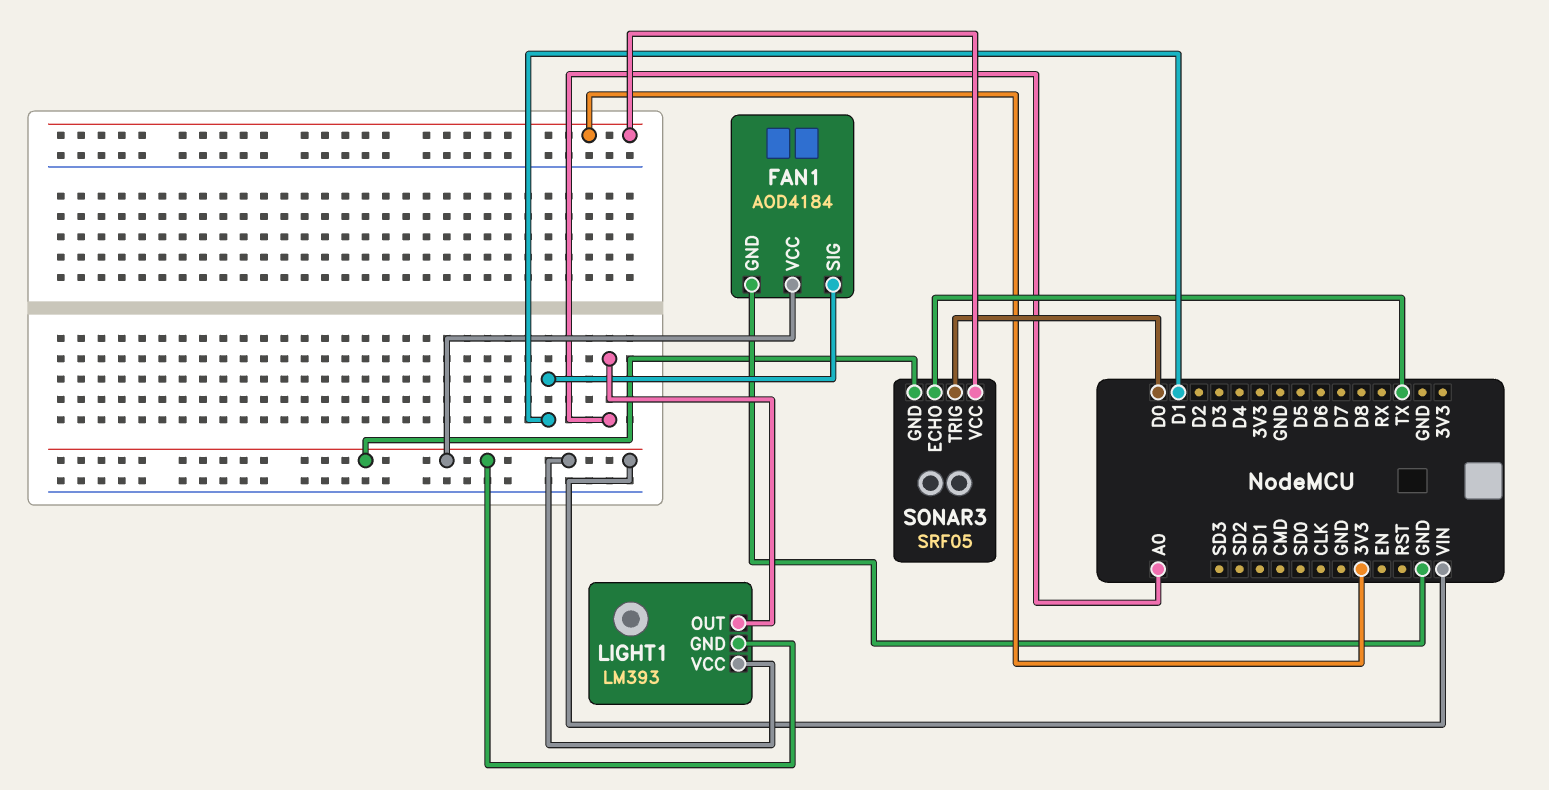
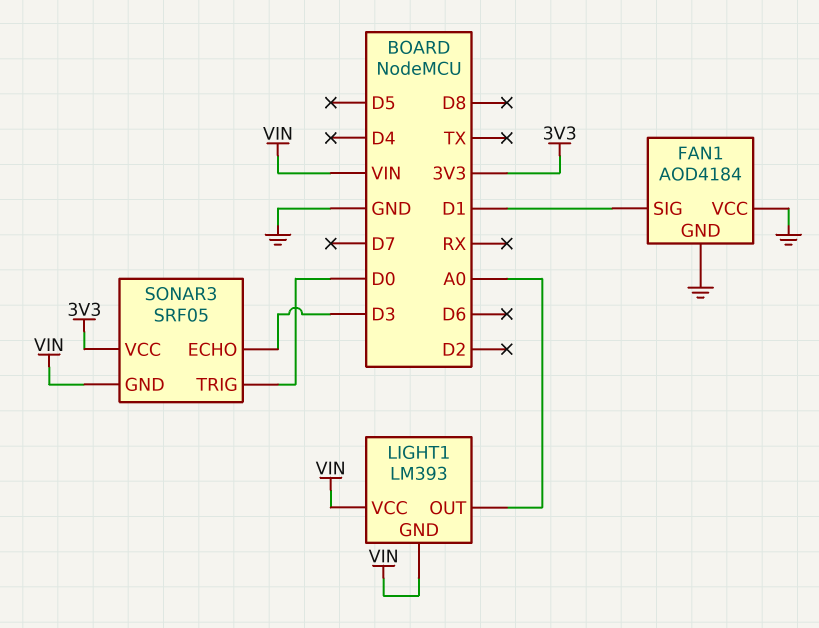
FAN1 pin VCC: VIN -> GND
SONAR3 pin ECHO: TX -> D3

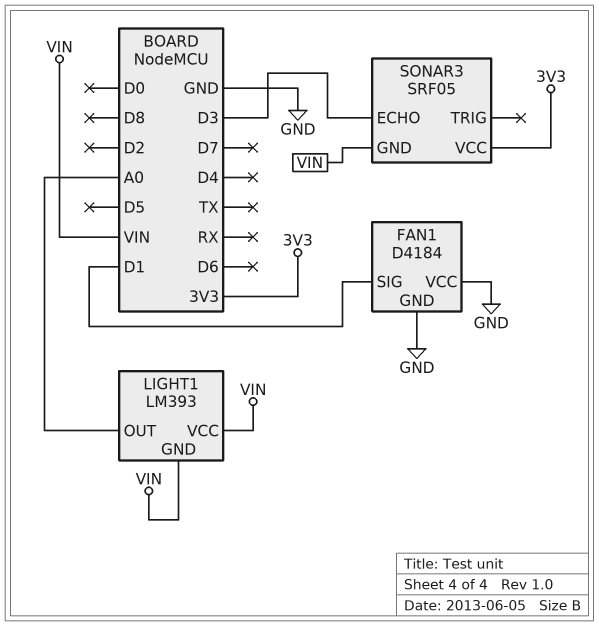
FAN1: AOD4184 -> D4184
SONAR3 pin TRIG: D0 -> none

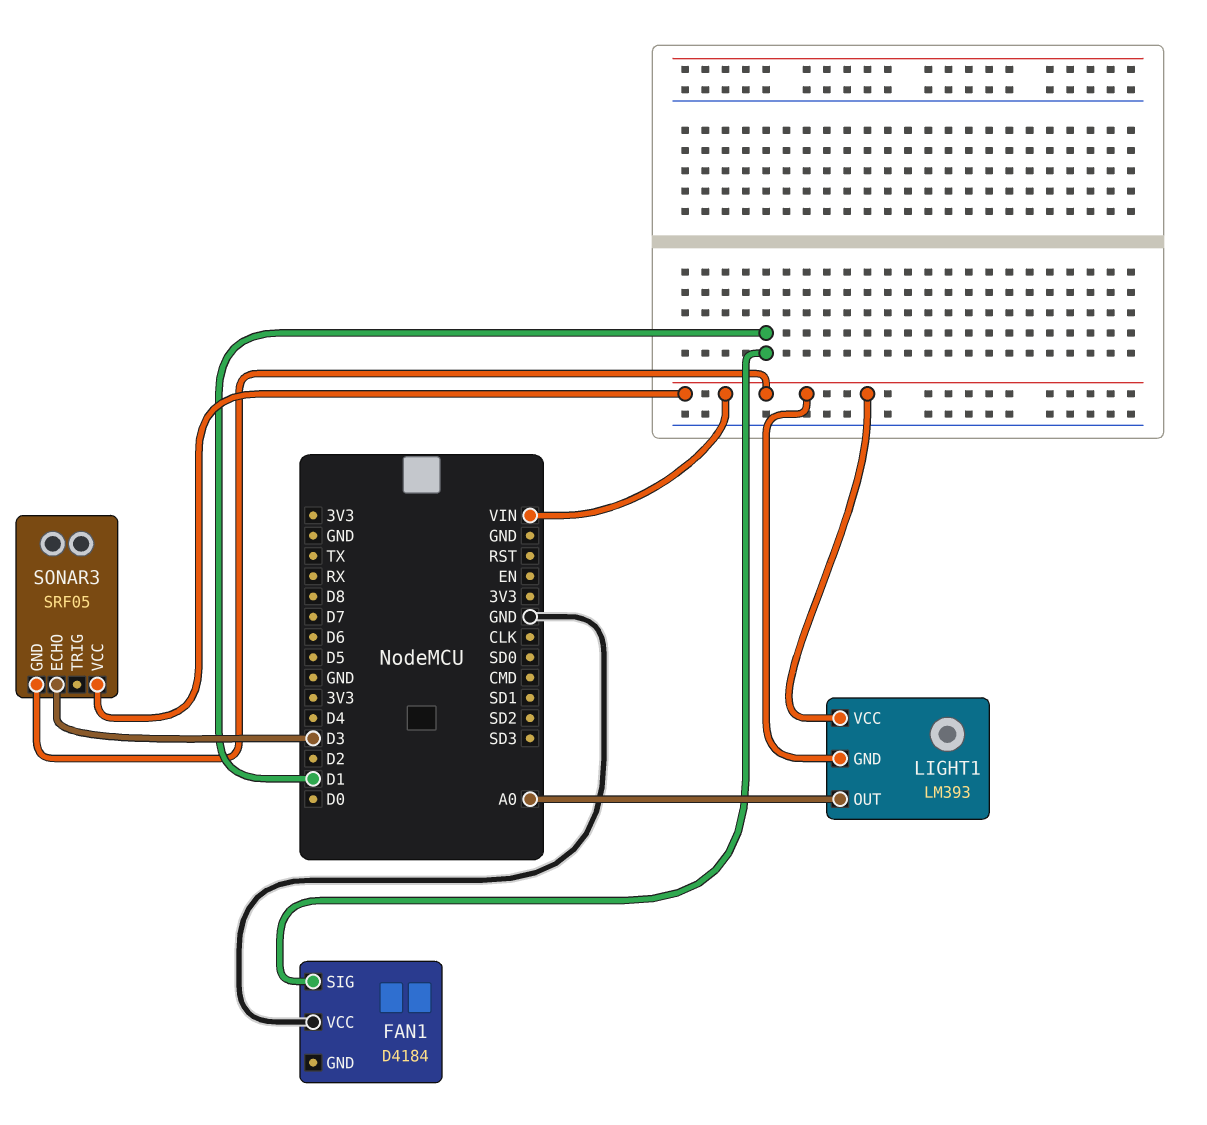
FAN1 pin GND: GND -> none
SONAR3 pin VCC: 3V3 -> VIN

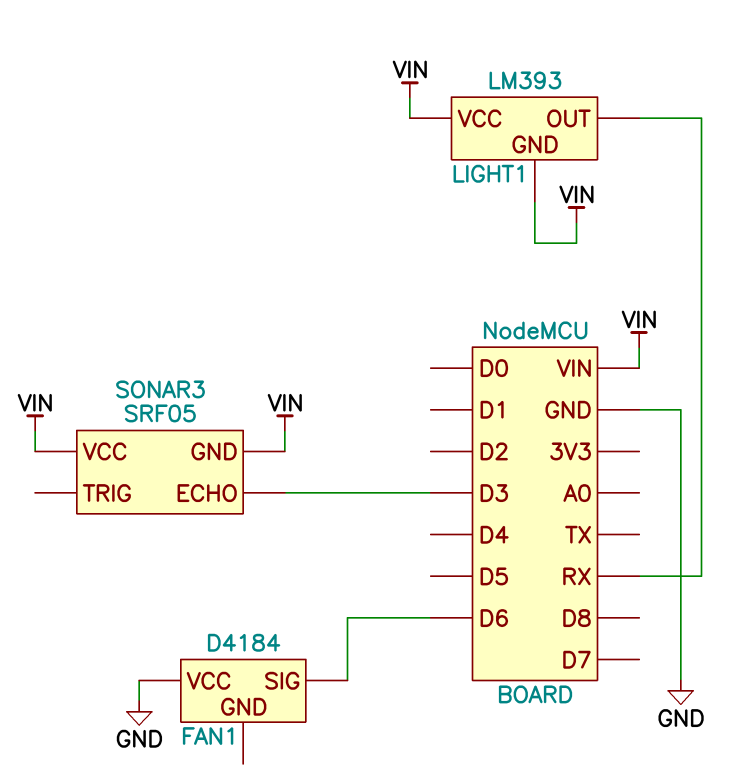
FAN1 pin SIG: D1 -> D6
LIGHT1 pin OUT: A0 -> RX

